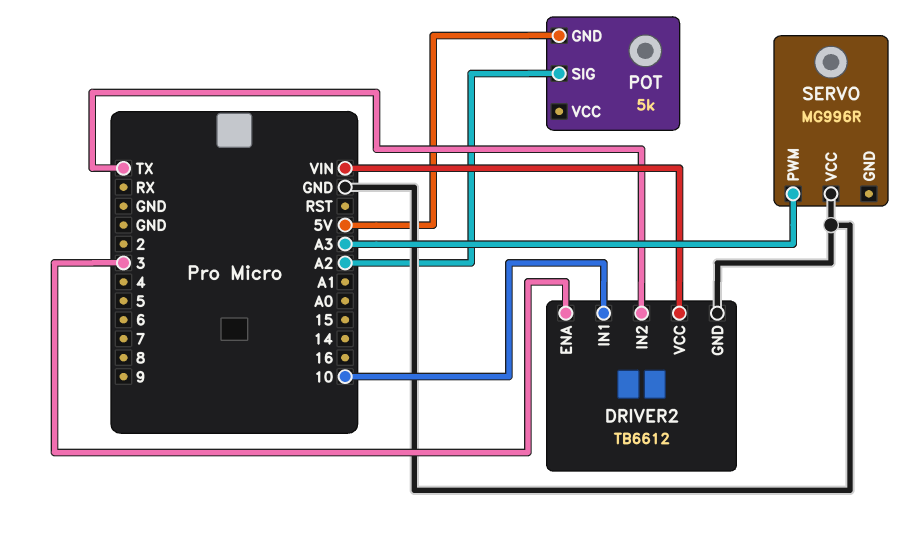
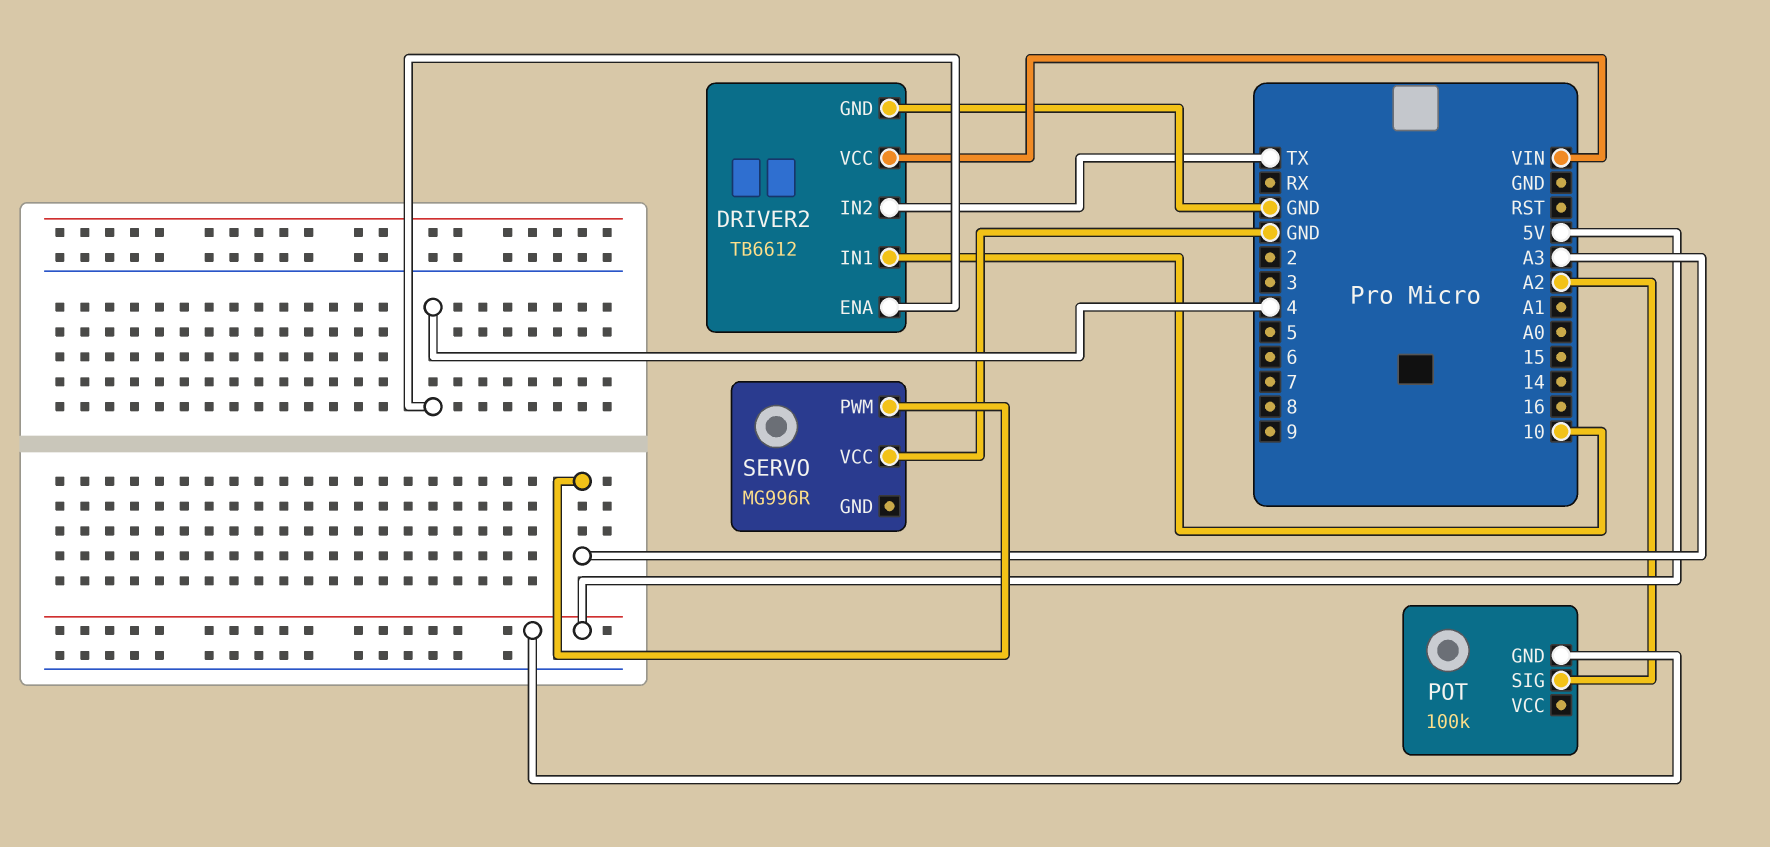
DRIVER2 pin ENA: 3 -> 4
POT: 5k -> 100k

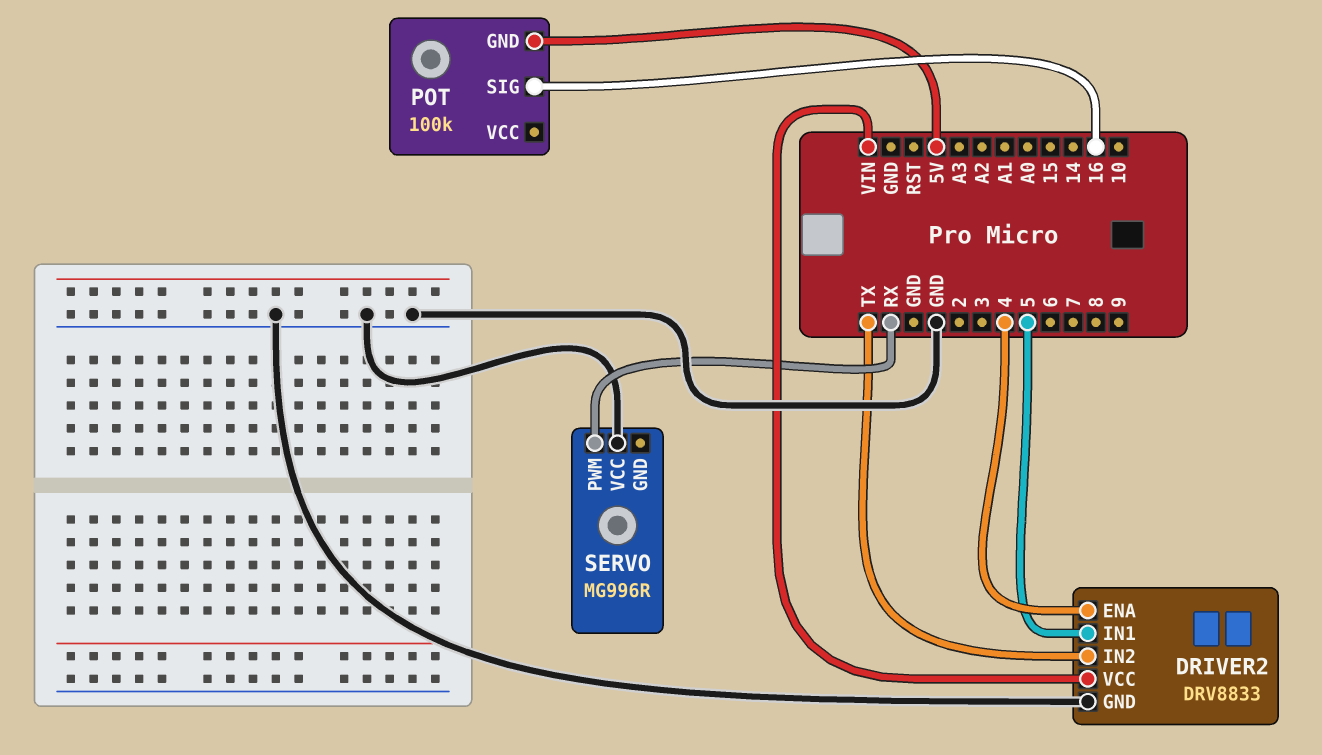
DRIVER2: TB6612 -> DRV8833
DRIVER2 pin IN1: 10 -> 5
POT pin SIG: A2 -> 16
SERVO pin PWM: A3 -> RX

